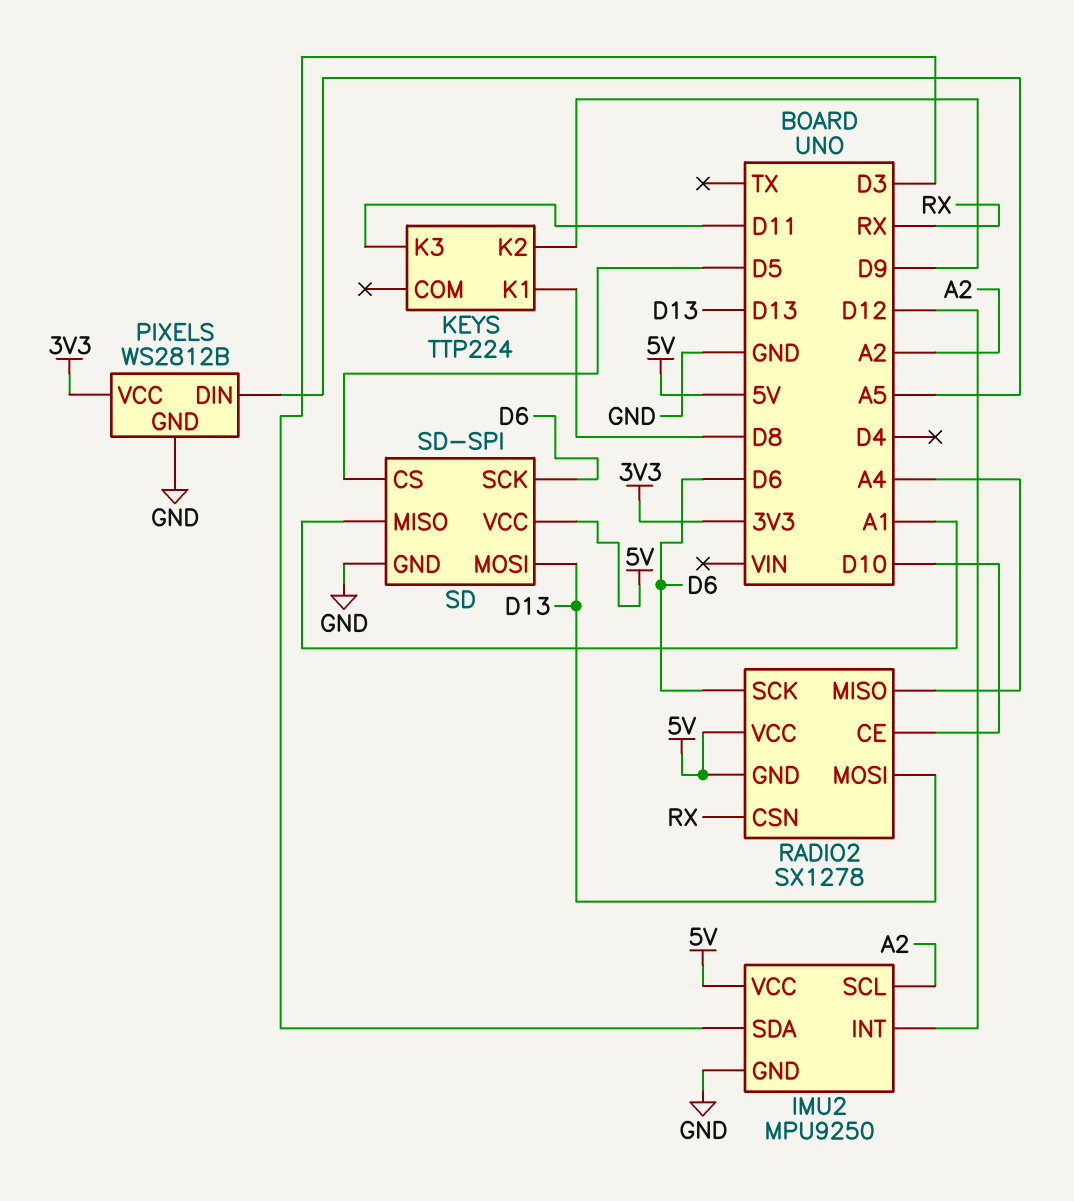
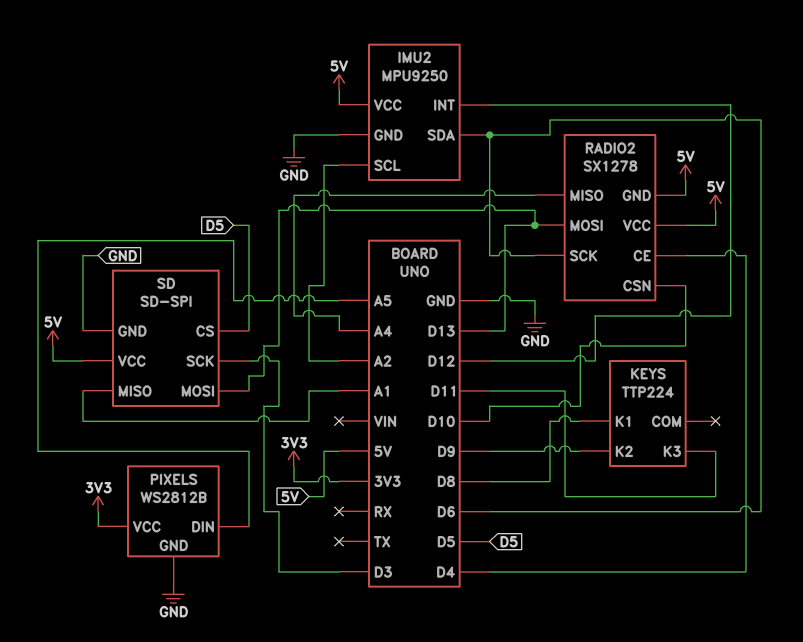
IMU2 pin SDA: D3 -> D6
RADIO2 pin CE: D10 -> D4
RADIO2 pin CSN: RX -> D10
SD pin SCK: D6 -> D3

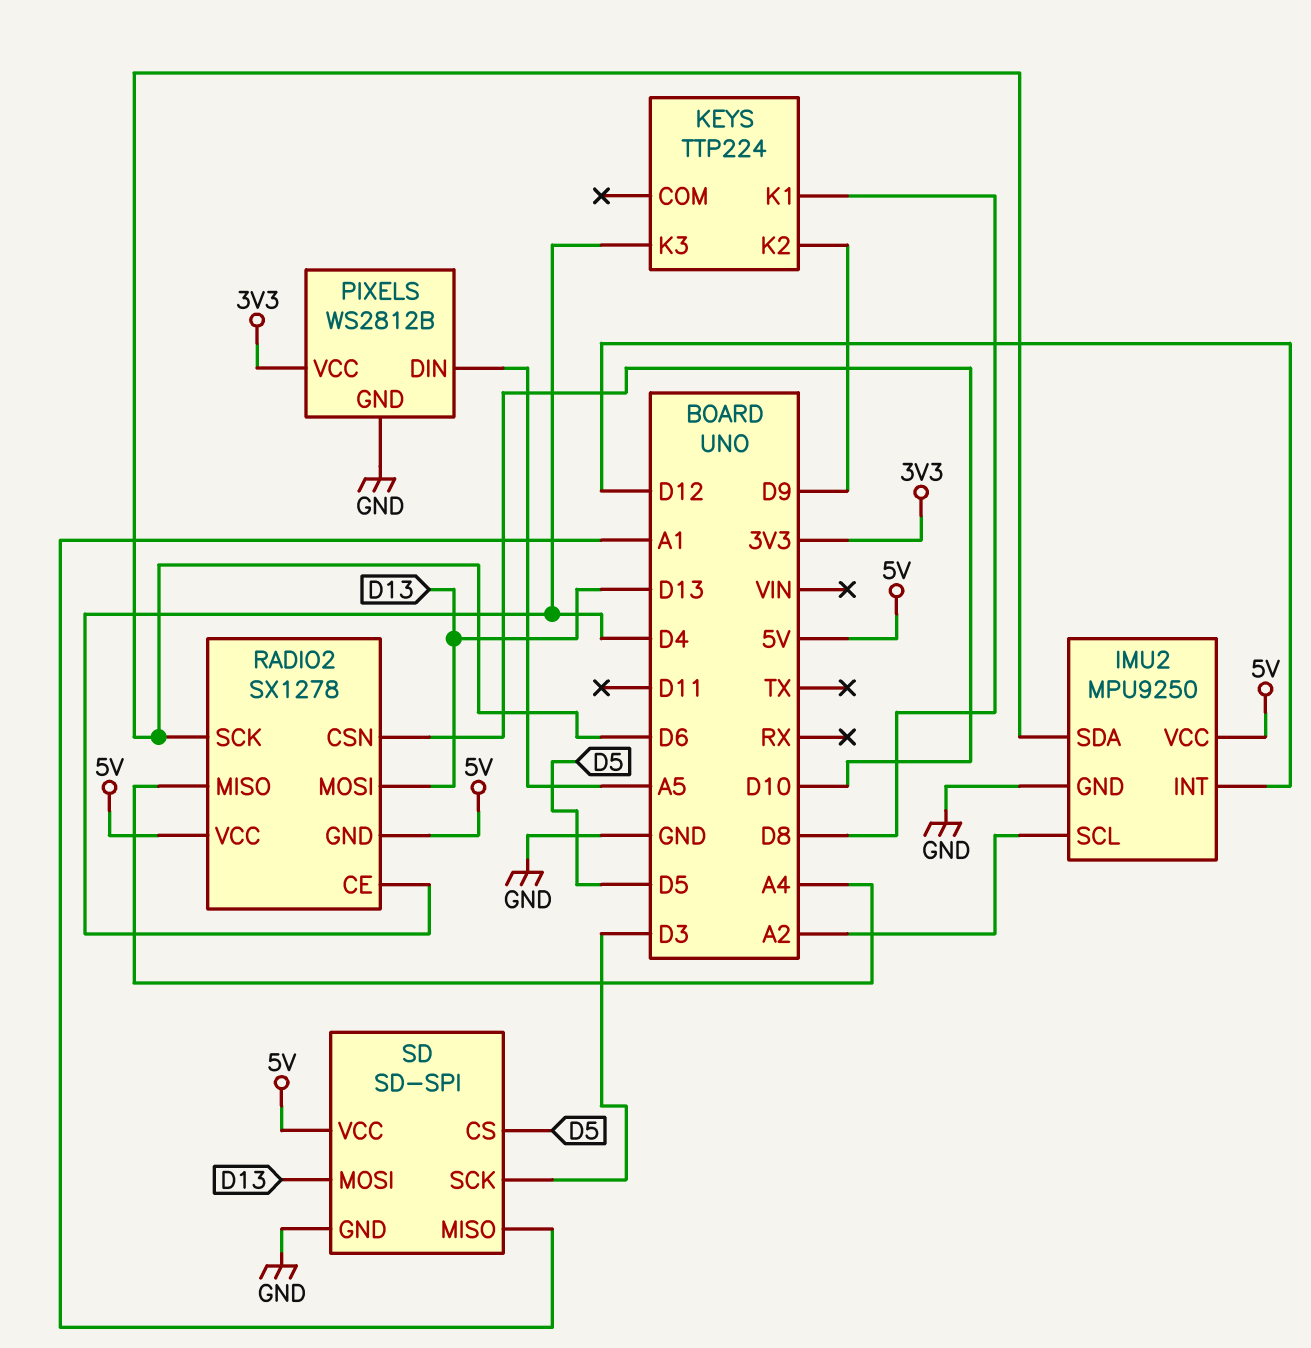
KEYS pin K3: D11 -> D4

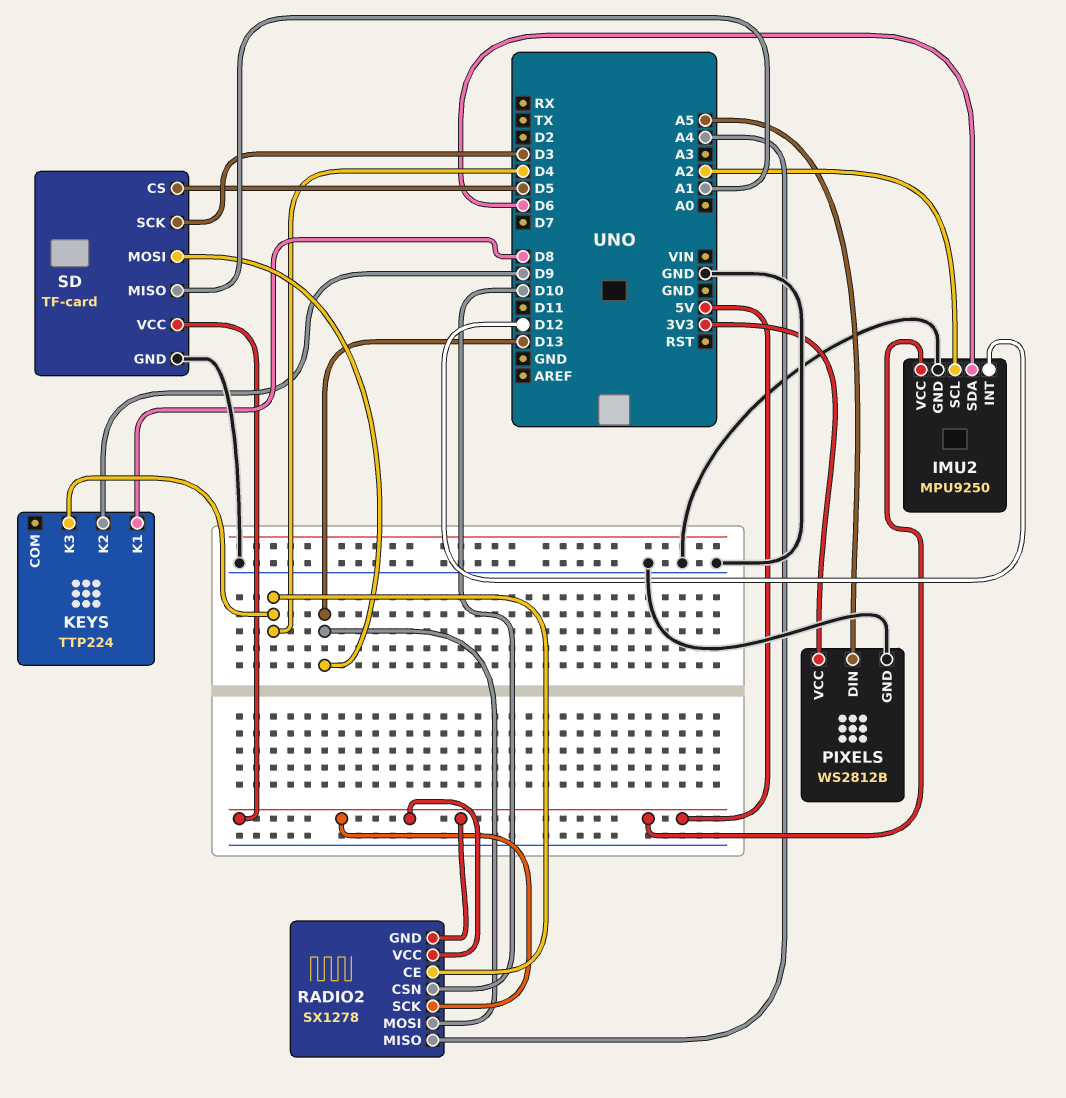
RADIO2 pin SCK: D6 -> 5V
SD: SD-SPI -> TF-card

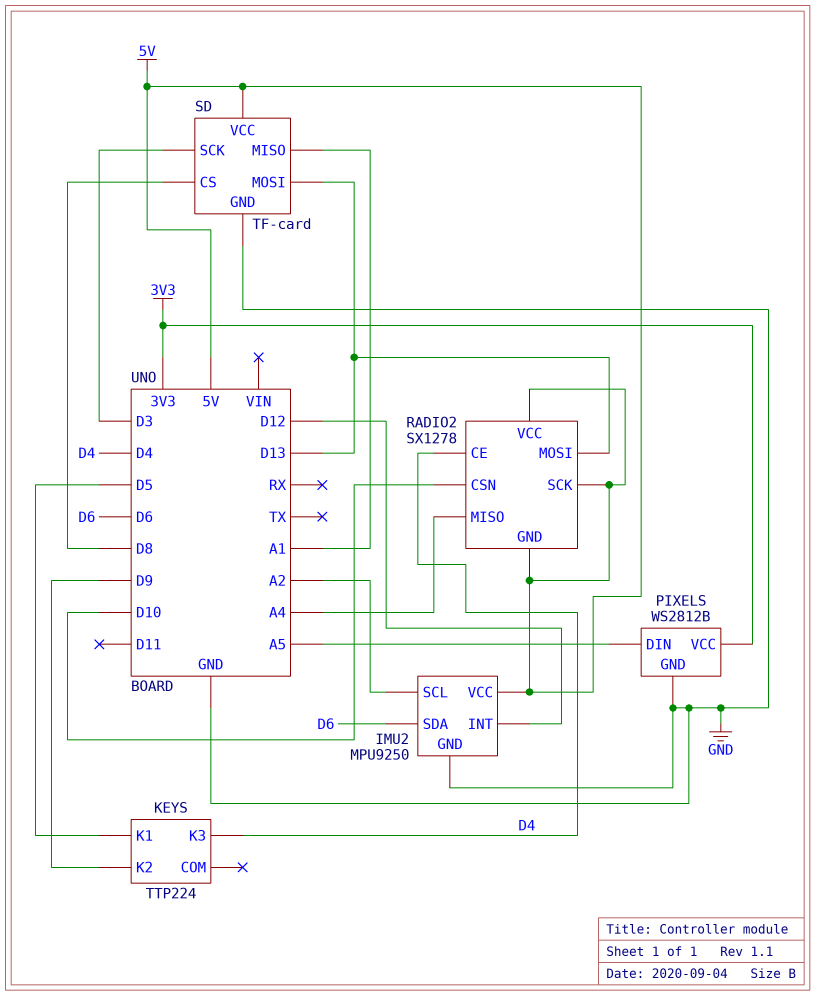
KEYS pin K1: D8 -> D5
SD pin CS: D5 -> D8

